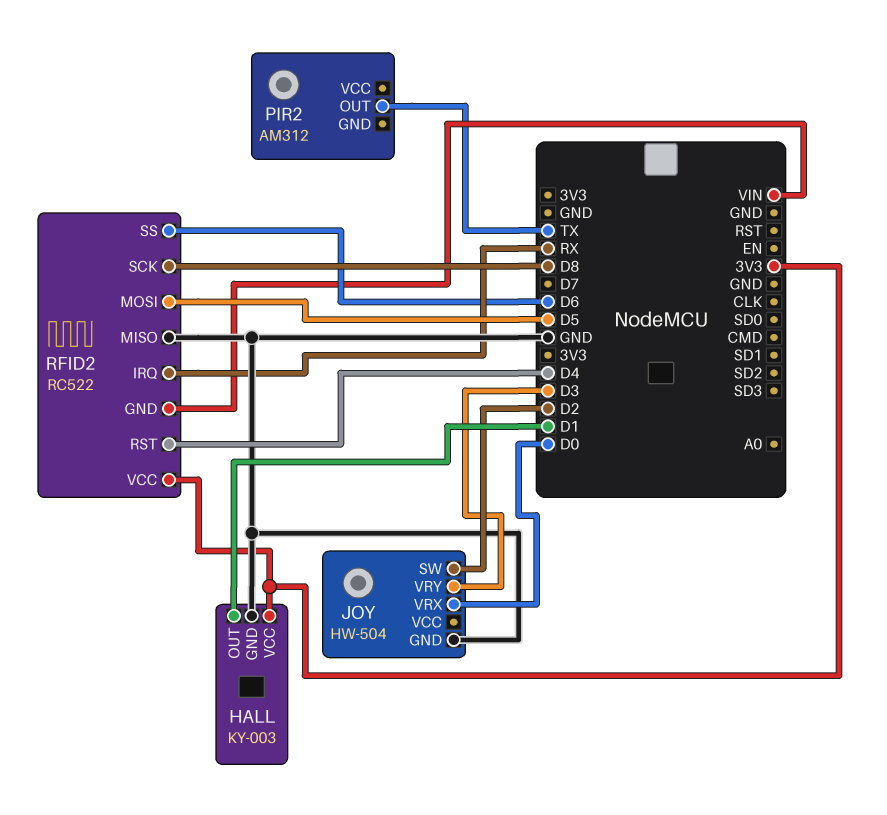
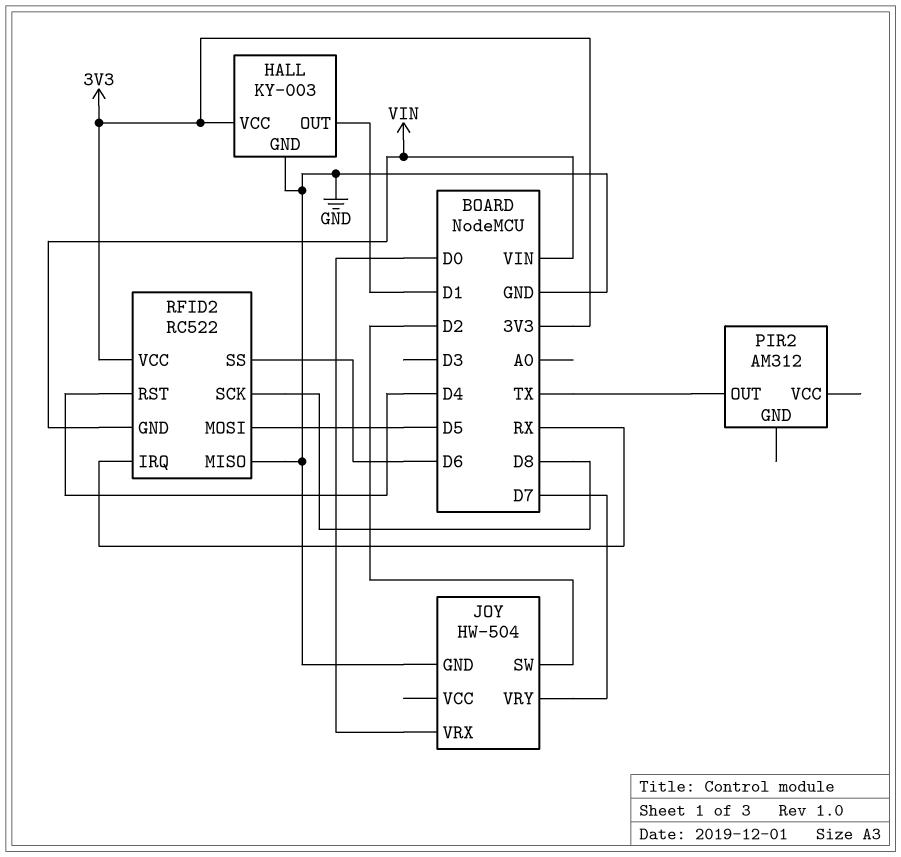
JOY pin VRY: D3 -> D7

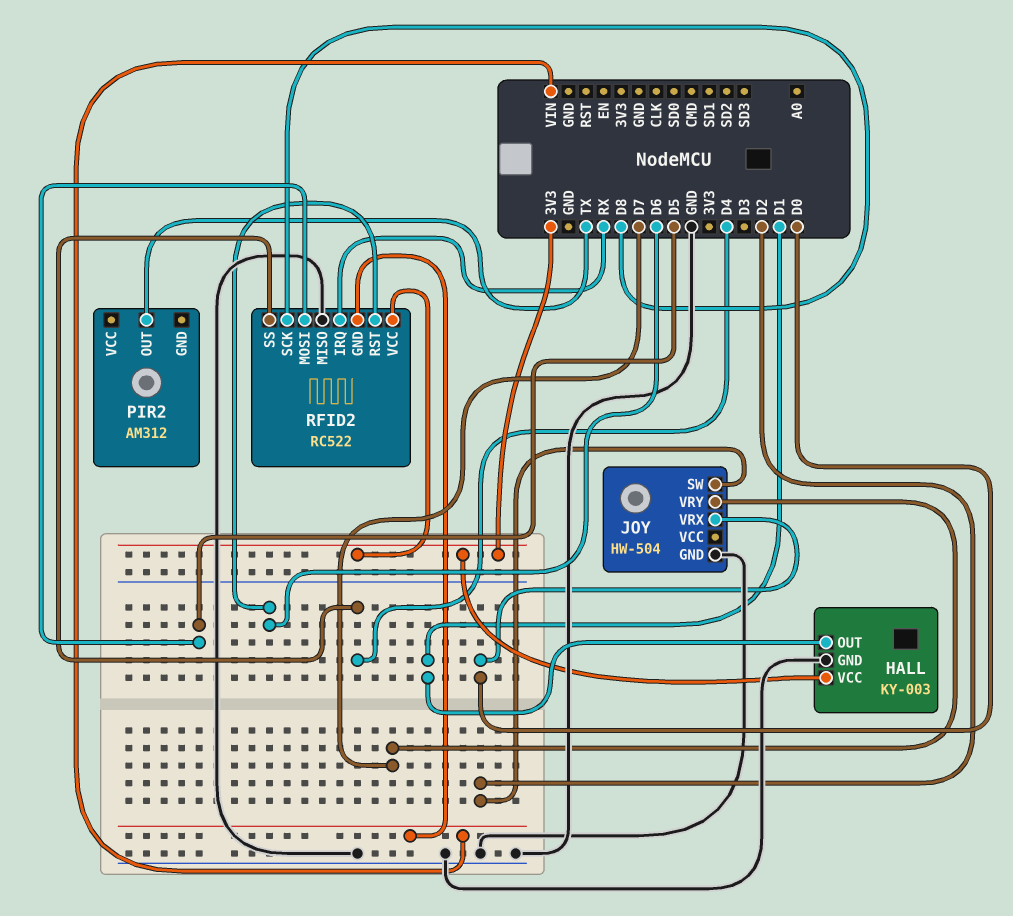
RFID2 pin RST: D4 -> D6
RFID2 pin SS: D6 -> D4

